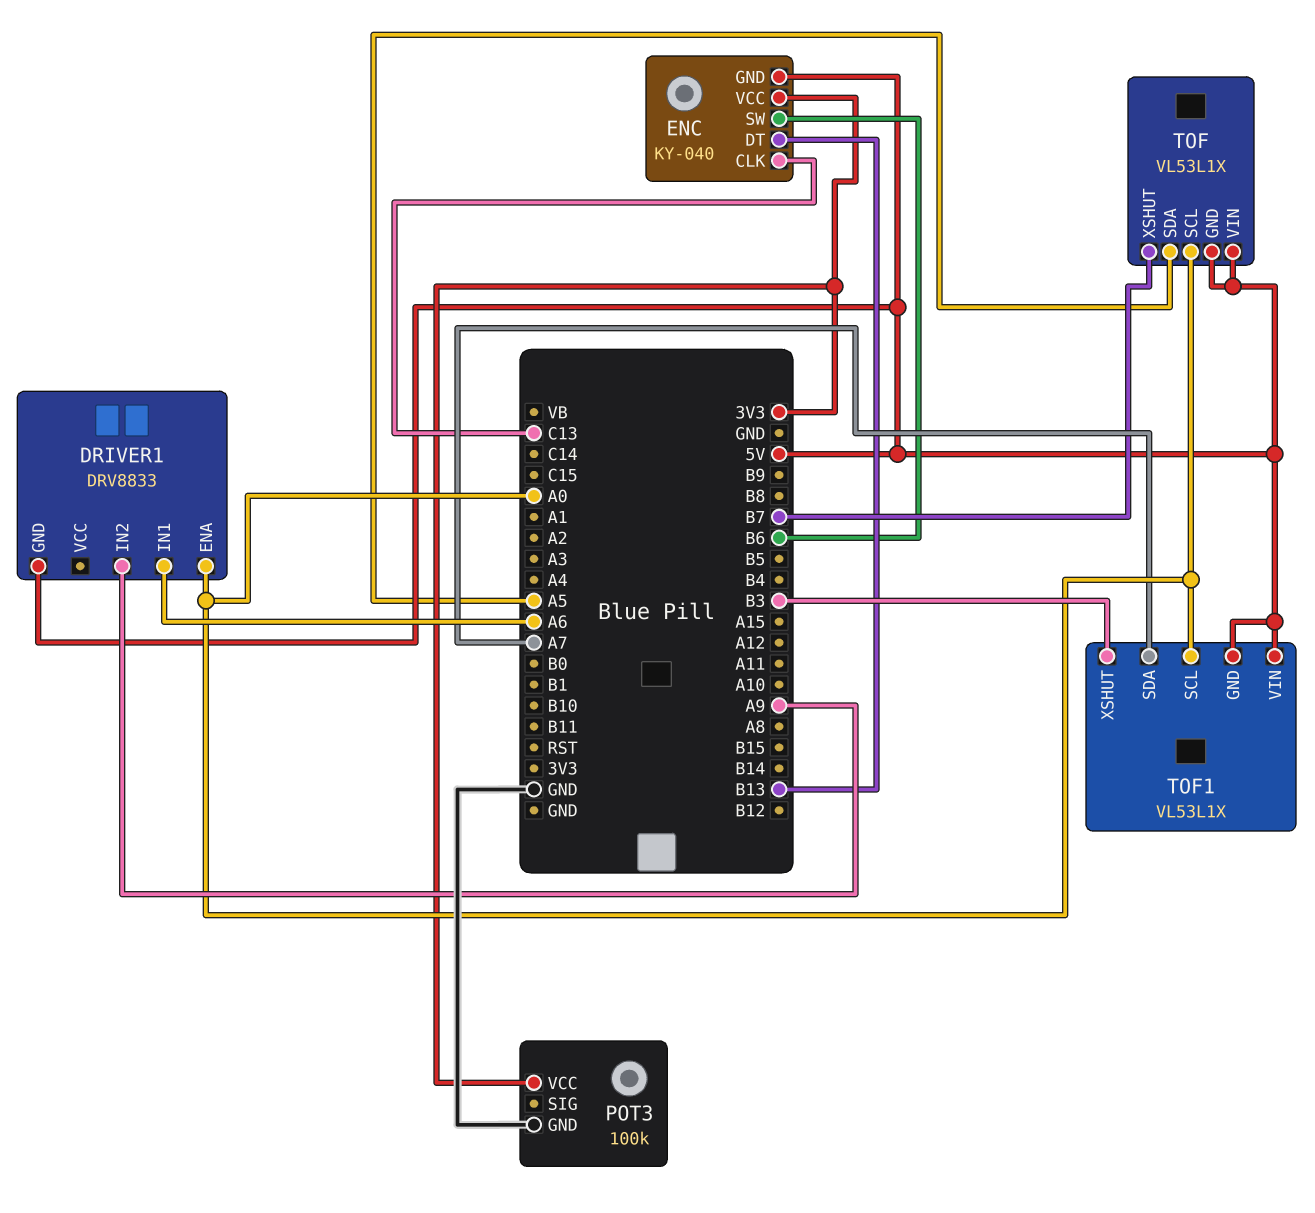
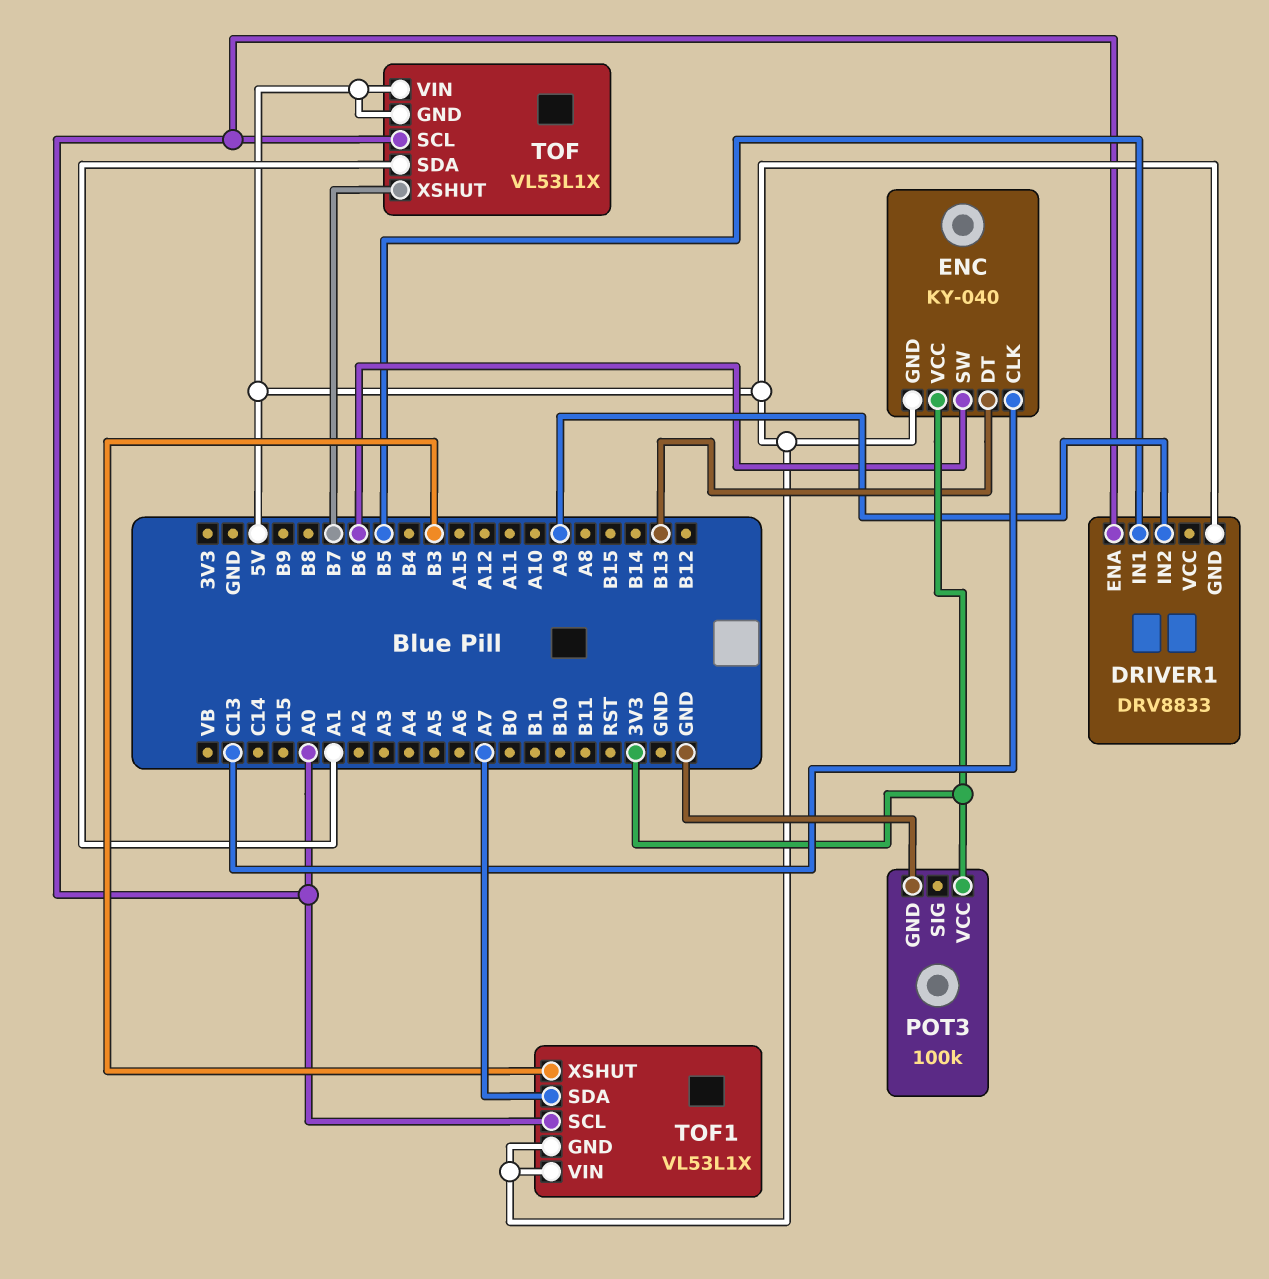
DRIVER1 pin IN1: A6 -> B5
TOF pin SDA: A5 -> A1

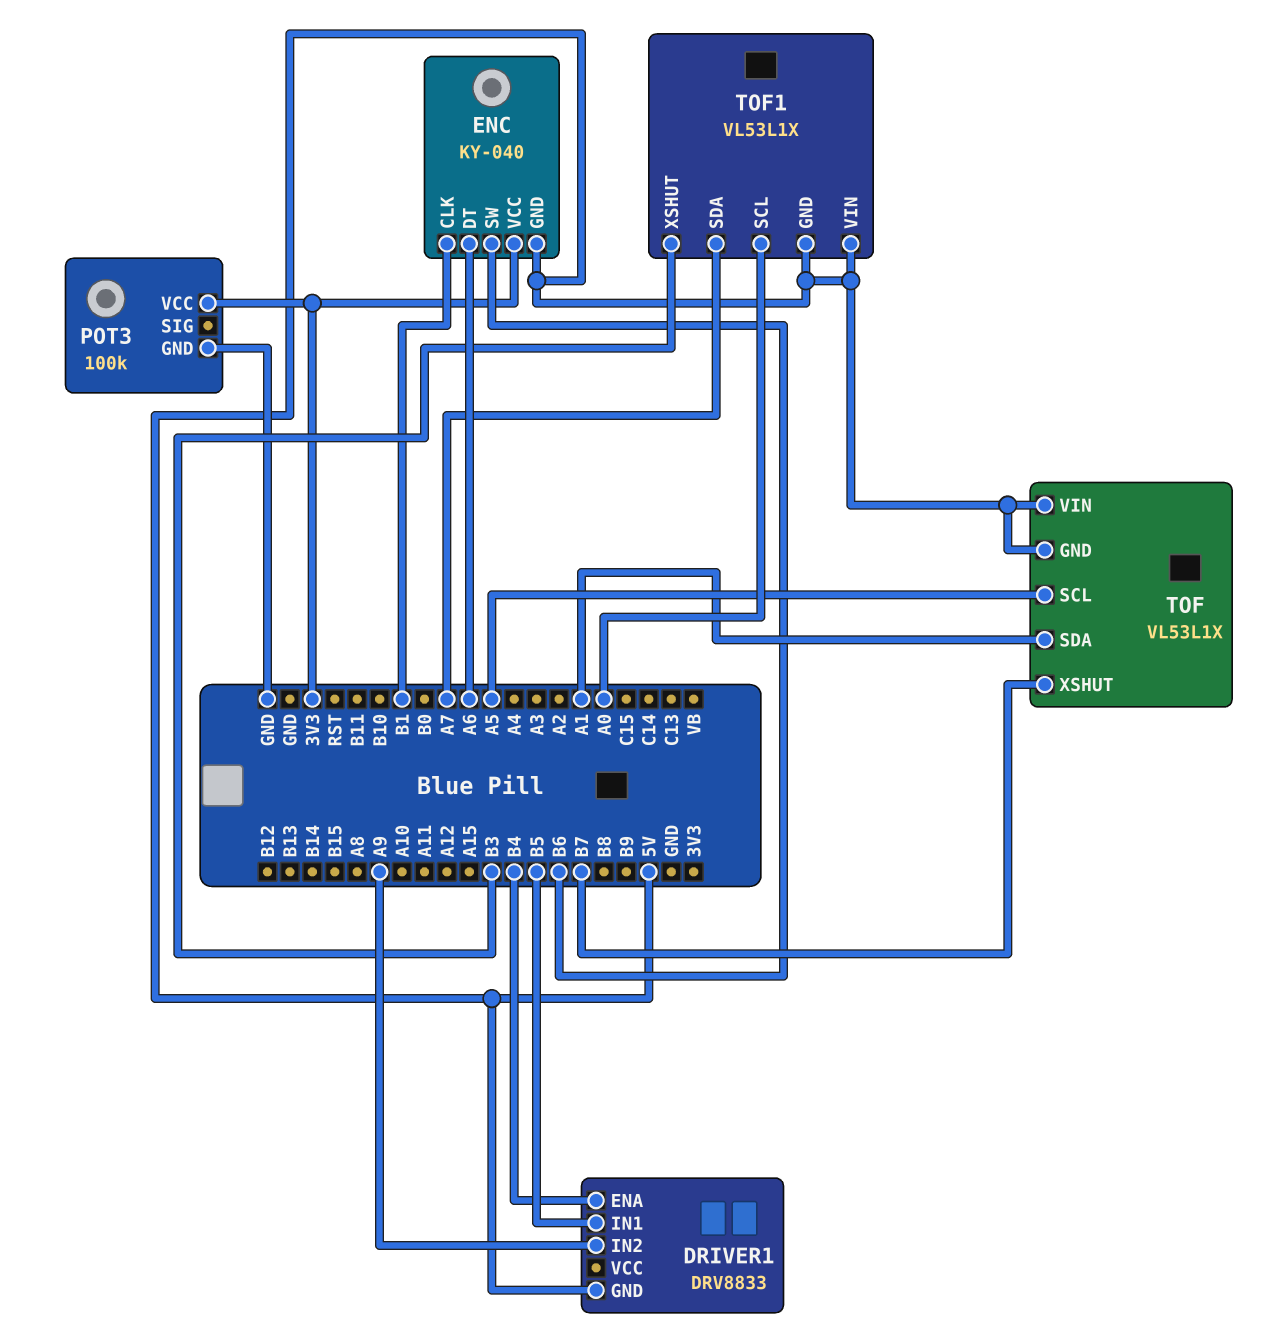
DRIVER1 pin ENA: A0 -> B4
ENC pin CLK: C13 -> B1
ENC pin DT: B13 -> A6
TOF pin SCL: A0 -> A5

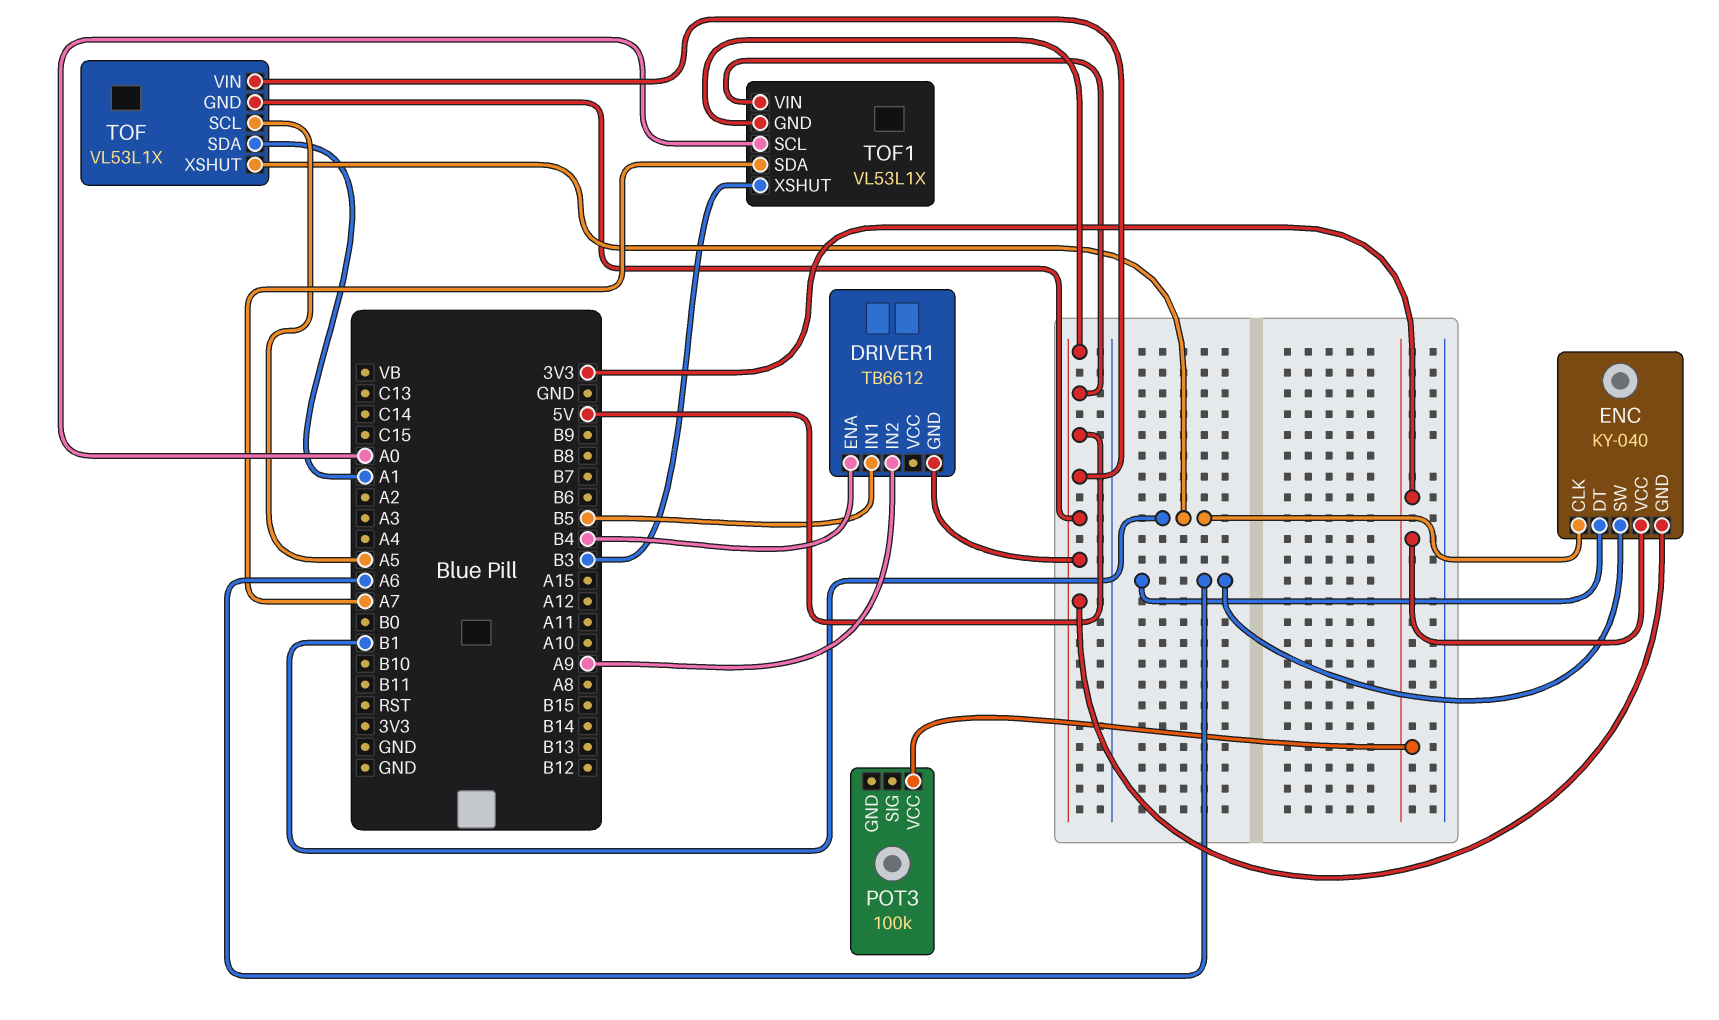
DRIVER1: DRV8833 -> TB6612
ENC pin SW: B6 -> A6
POT3 pin GND: GND -> none
TOF pin XSHUT: B7 -> B1

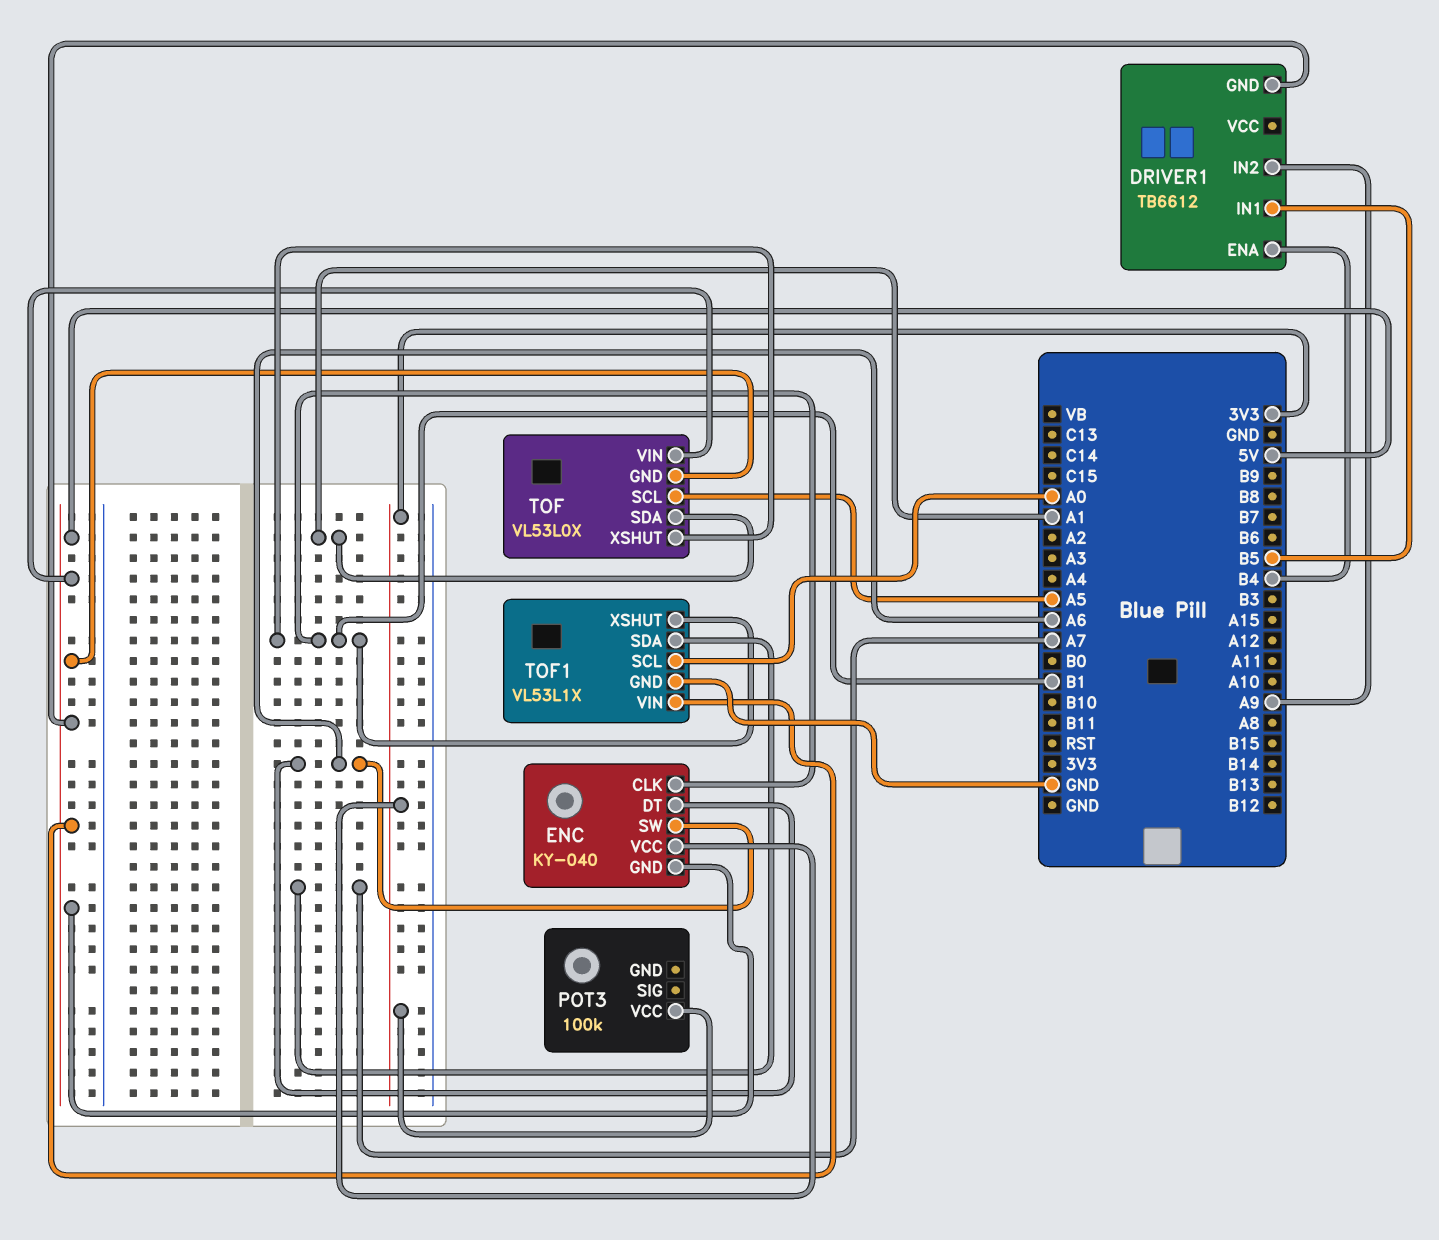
TOF: VL53L1X -> VL53L0X
TOF1 pin GND: 5V -> GND
TOF1 pin XSHUT: B3 -> B1

